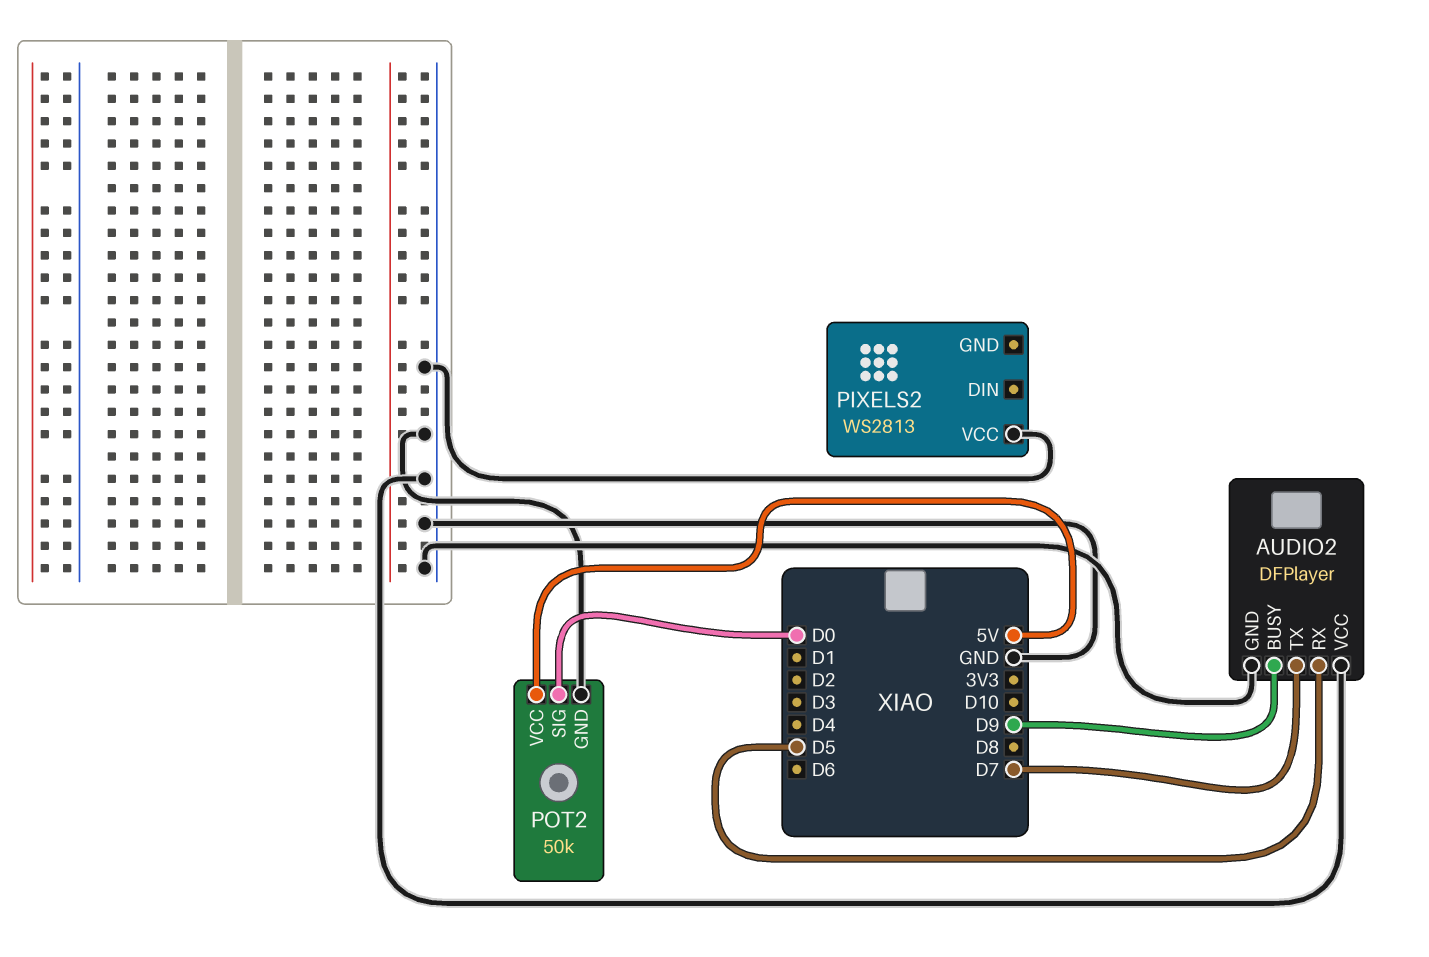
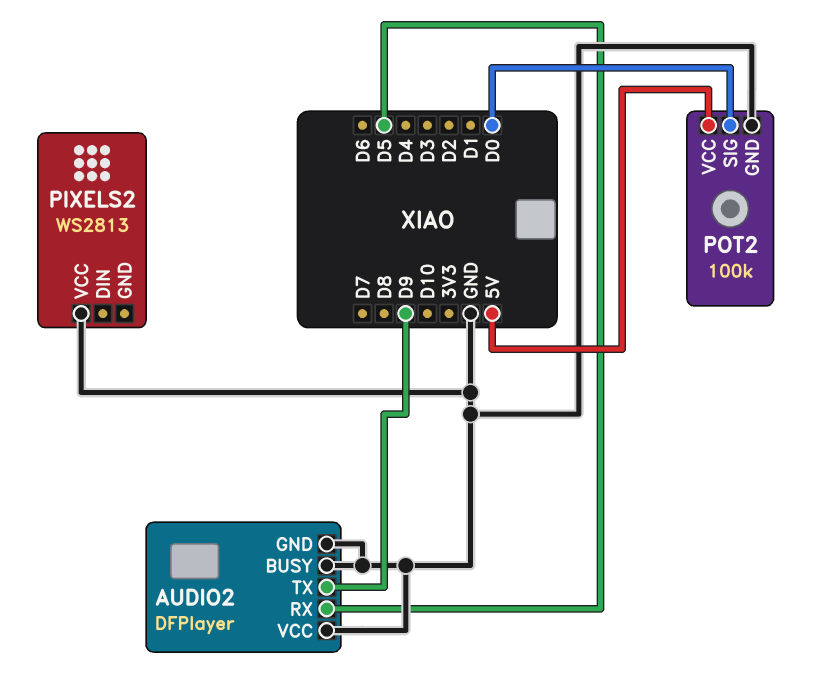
AUDIO2 pin BUSY: D9 -> GND
AUDIO2 pin TX: D7 -> D9
POT2: 50k -> 100k

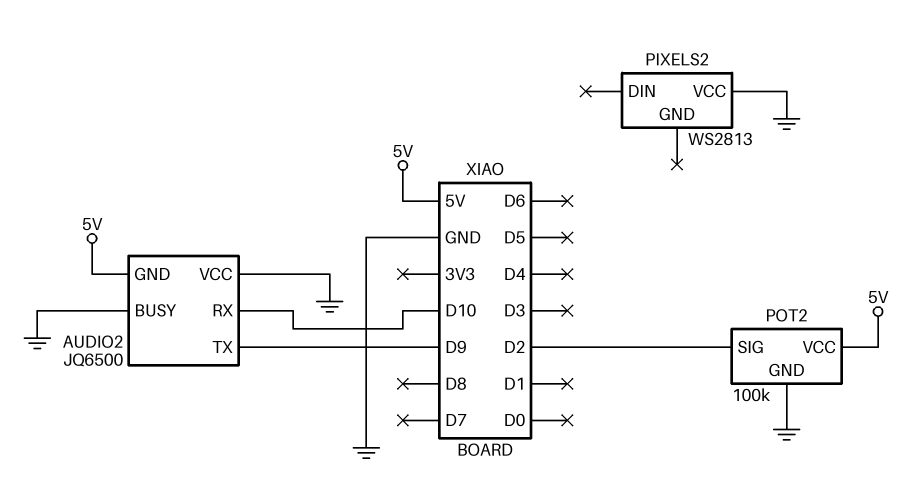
AUDIO2: DFPlayer -> JQ6500
AUDIO2 pin GND: GND -> 5V
AUDIO2 pin RX: D5 -> D10
POT2 pin SIG: D0 -> D2

